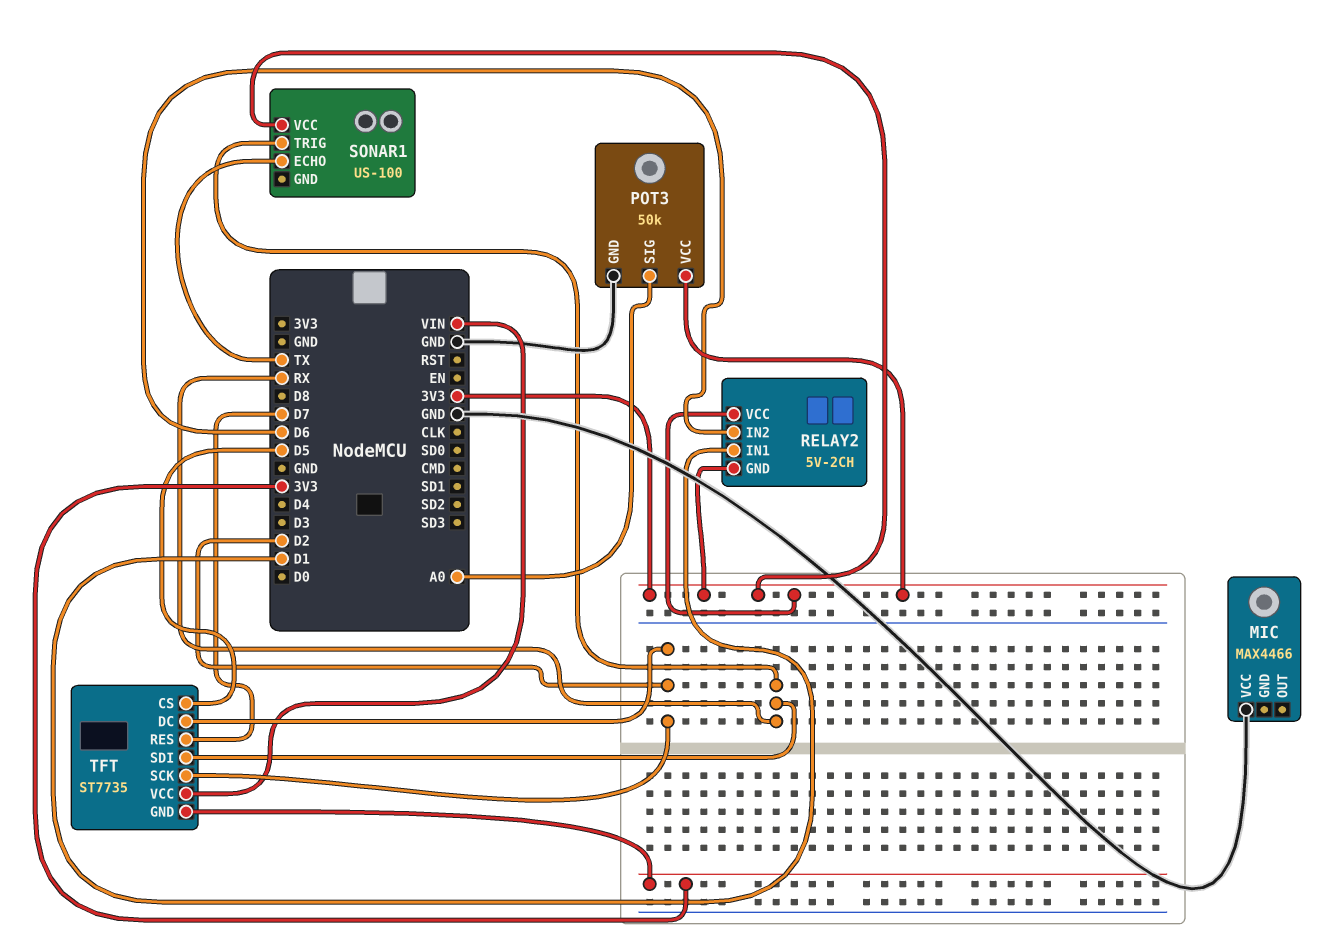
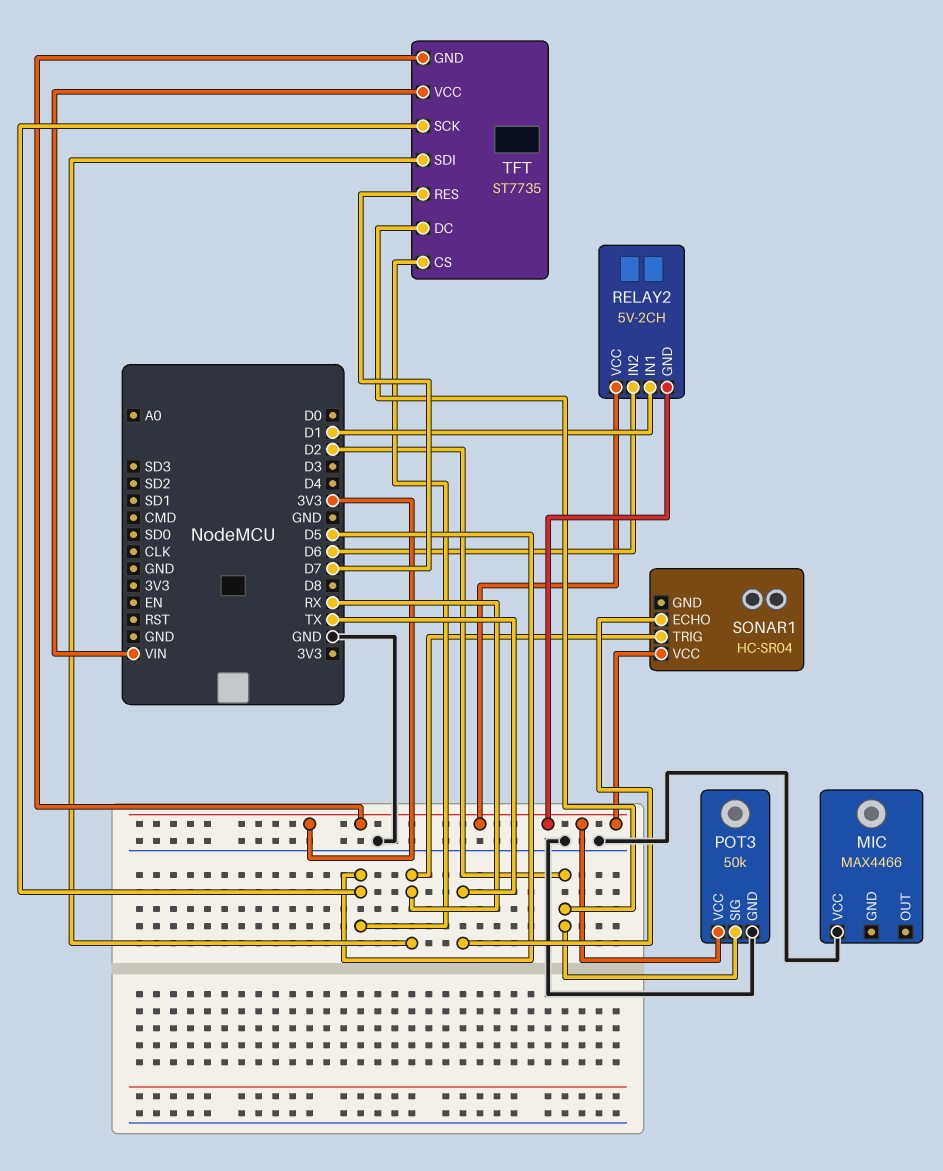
POT3 pin SIG: A0 -> D2
SONAR1: US-100 -> HC-SR04
TFT pin SCK: D2 -> D5

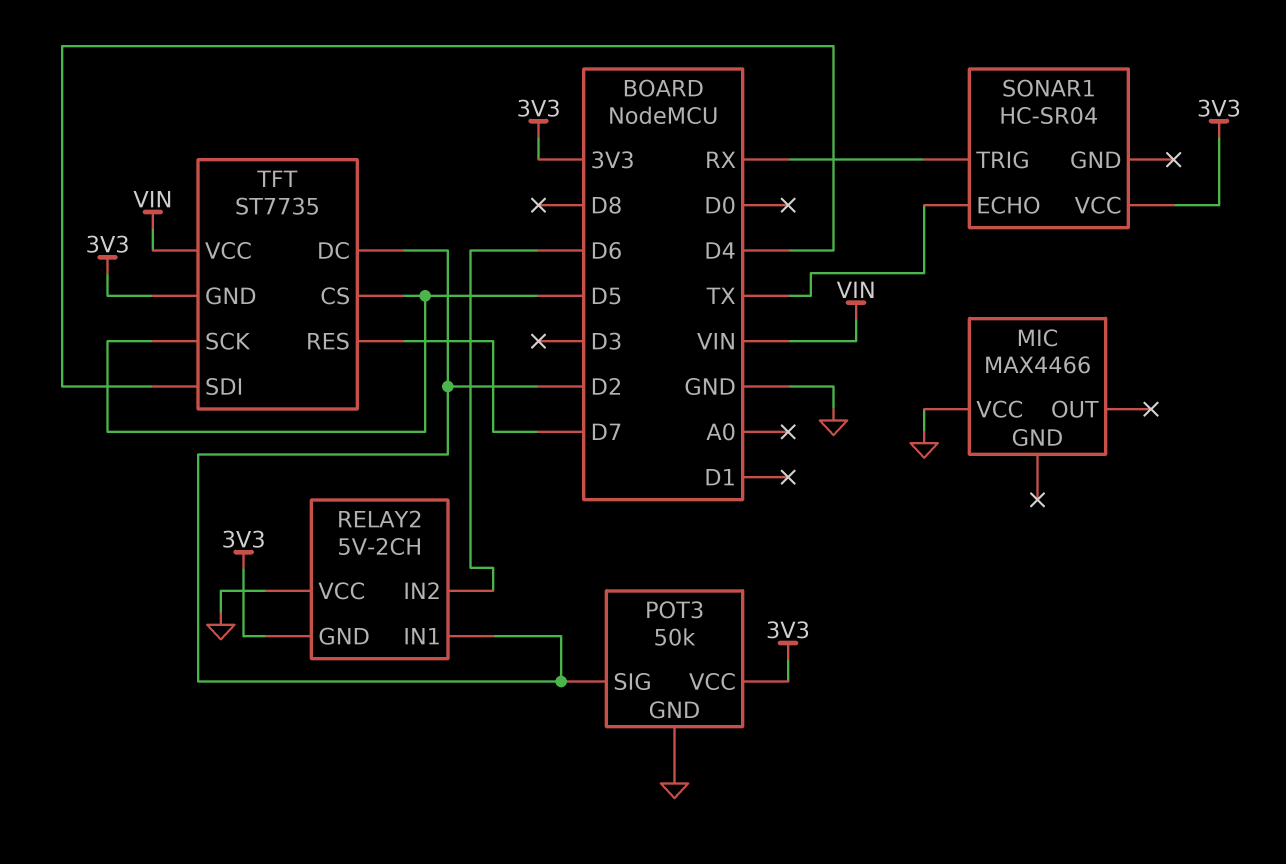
RELAY2 pin IN1: D1 -> D2
RELAY2 pin VCC: 3V3 -> GND
TFT pin SDI: RX -> D4

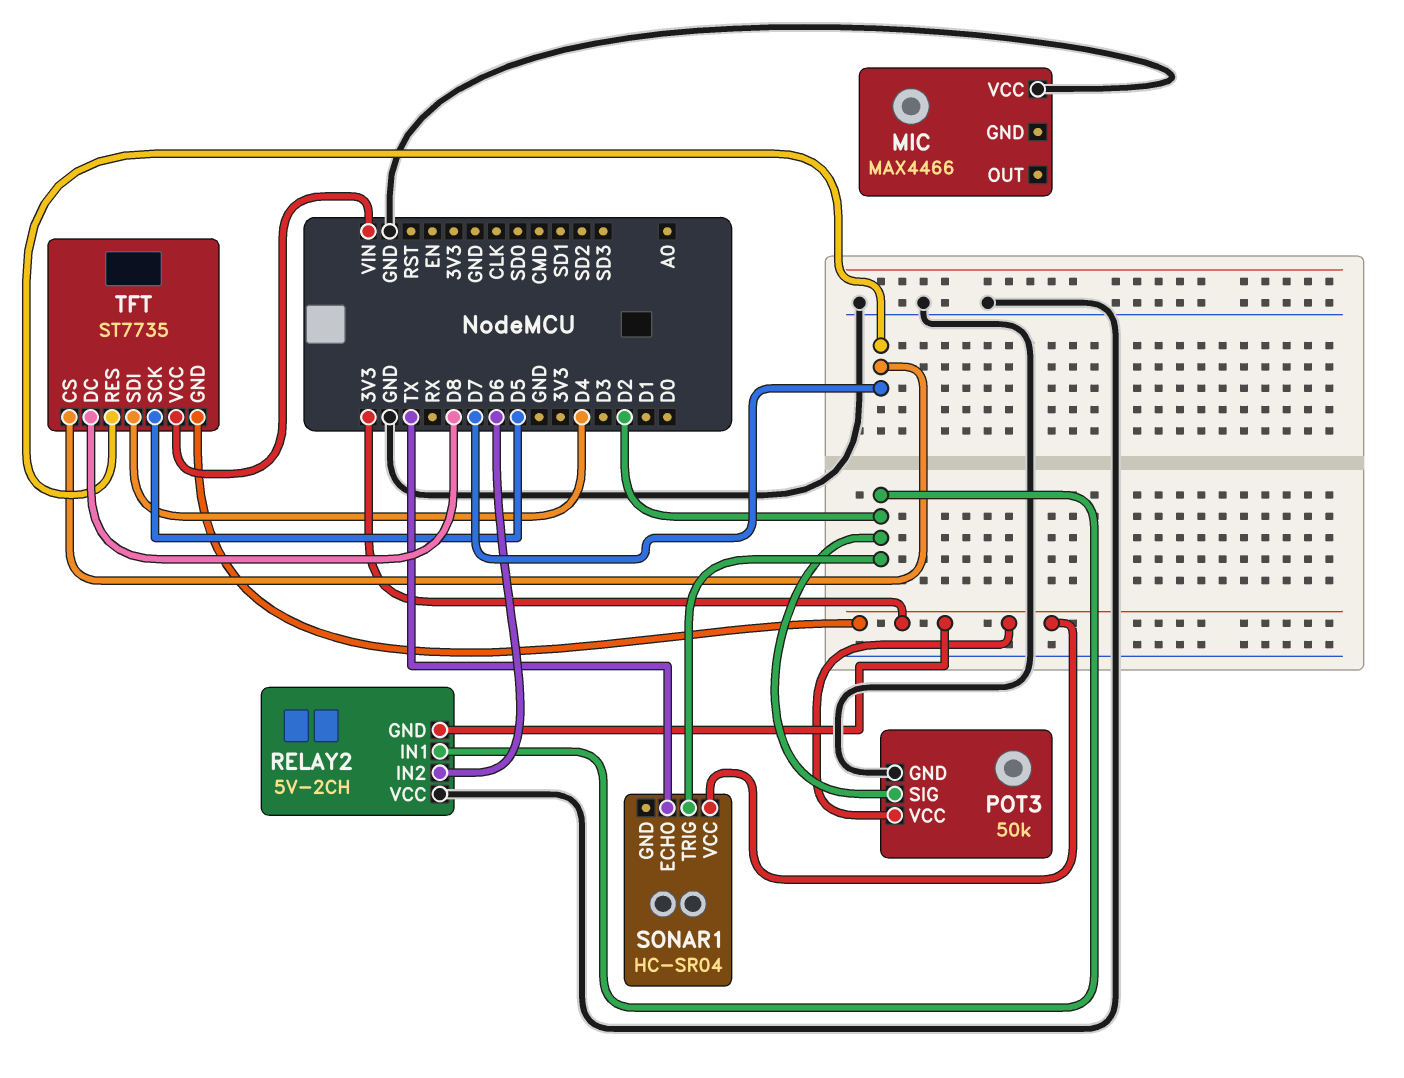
SONAR1 pin TRIG: RX -> D2
TFT pin CS: D5 -> D7
TFT pin DC: D2 -> D8

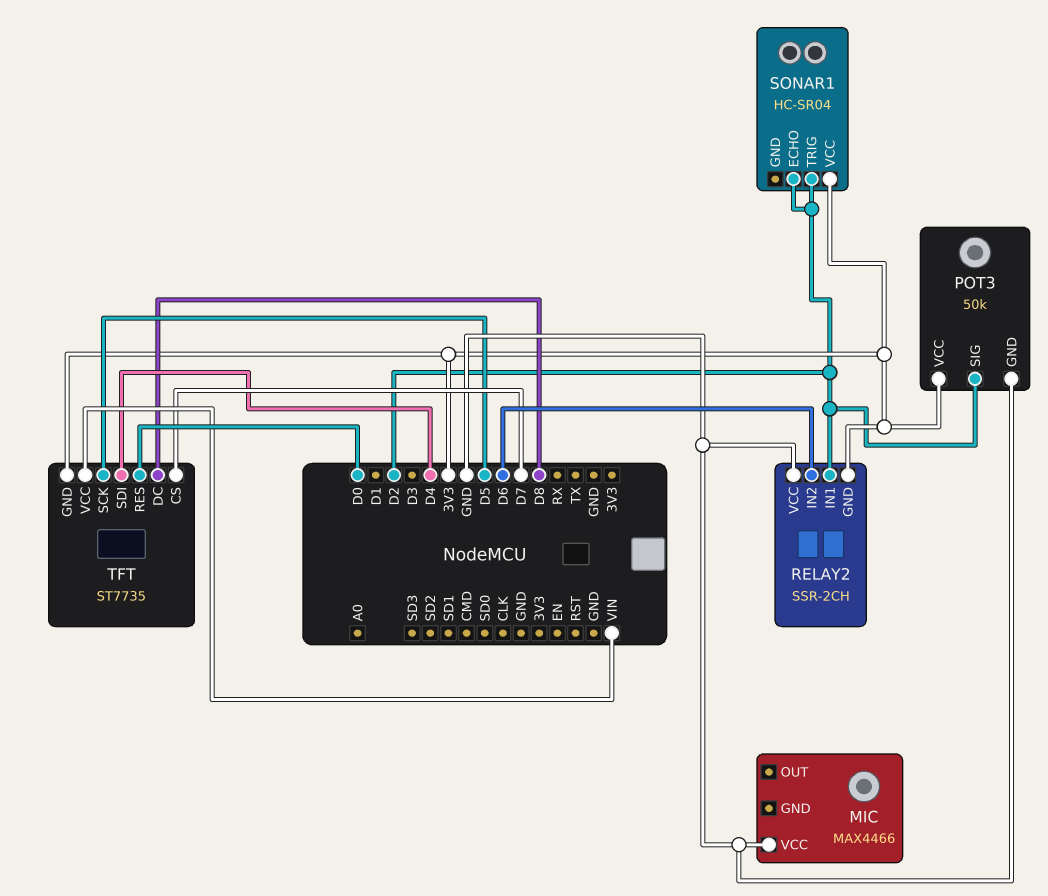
RELAY2: 5V-2CH -> SSR-2CH
SONAR1 pin ECHO: TX -> D2
TFT pin RES: D7 -> D0

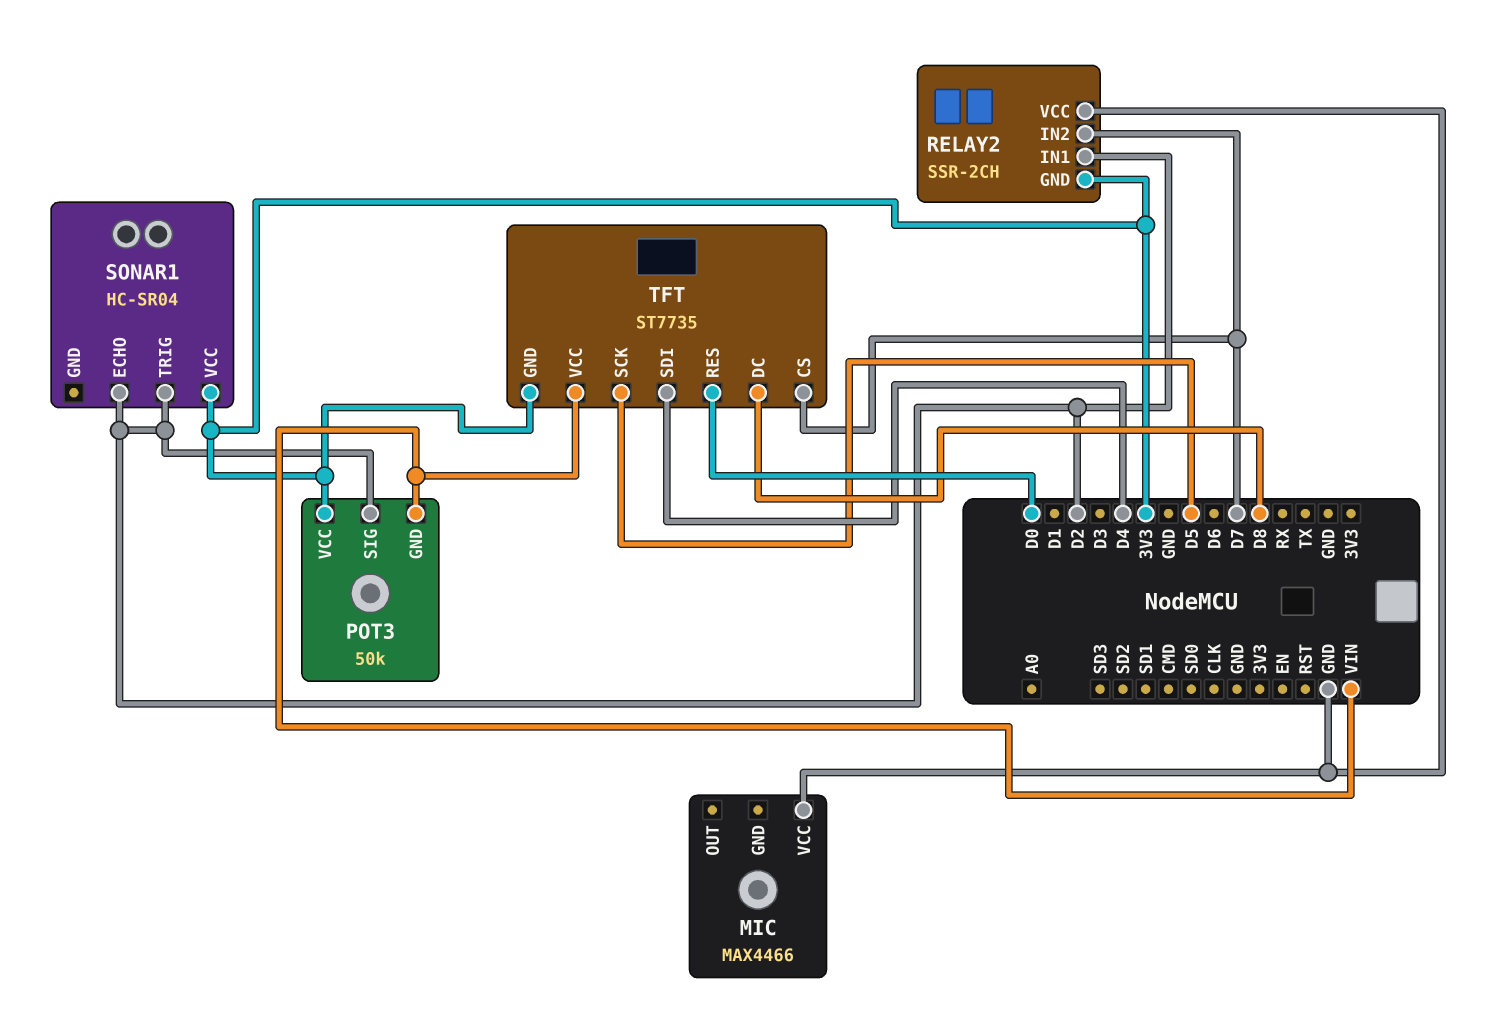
POT3 pin GND: GND -> VIN
RELAY2 pin IN2: D6 -> D7

